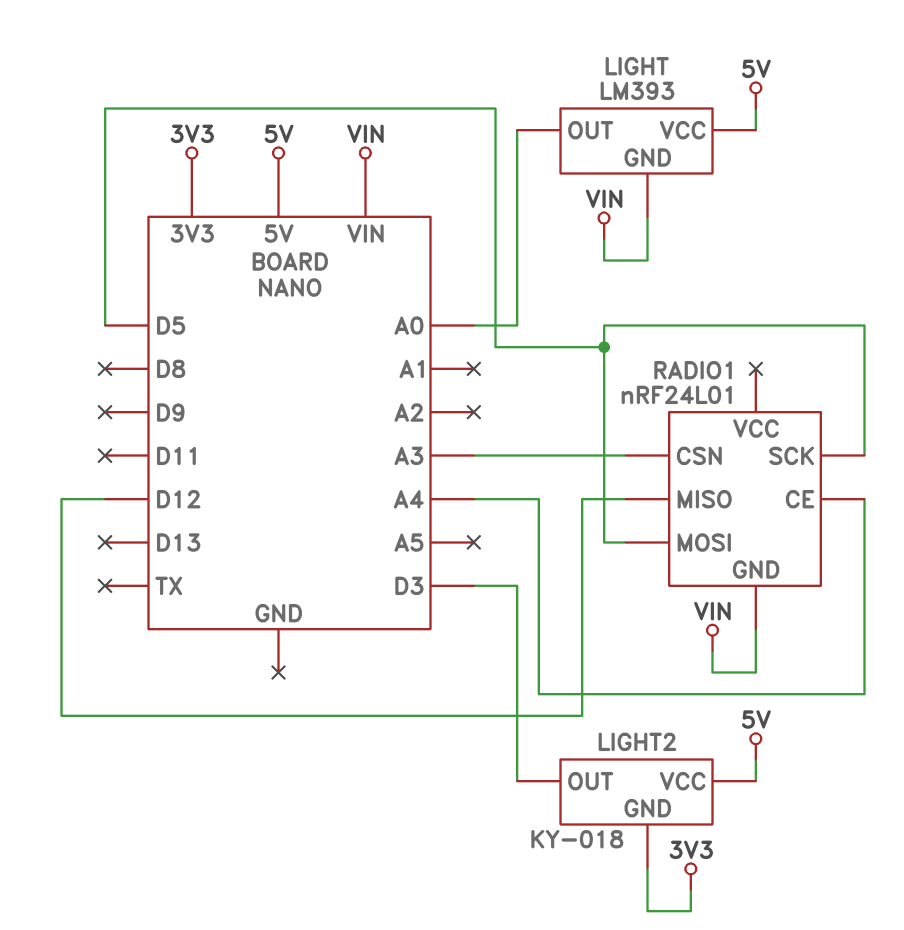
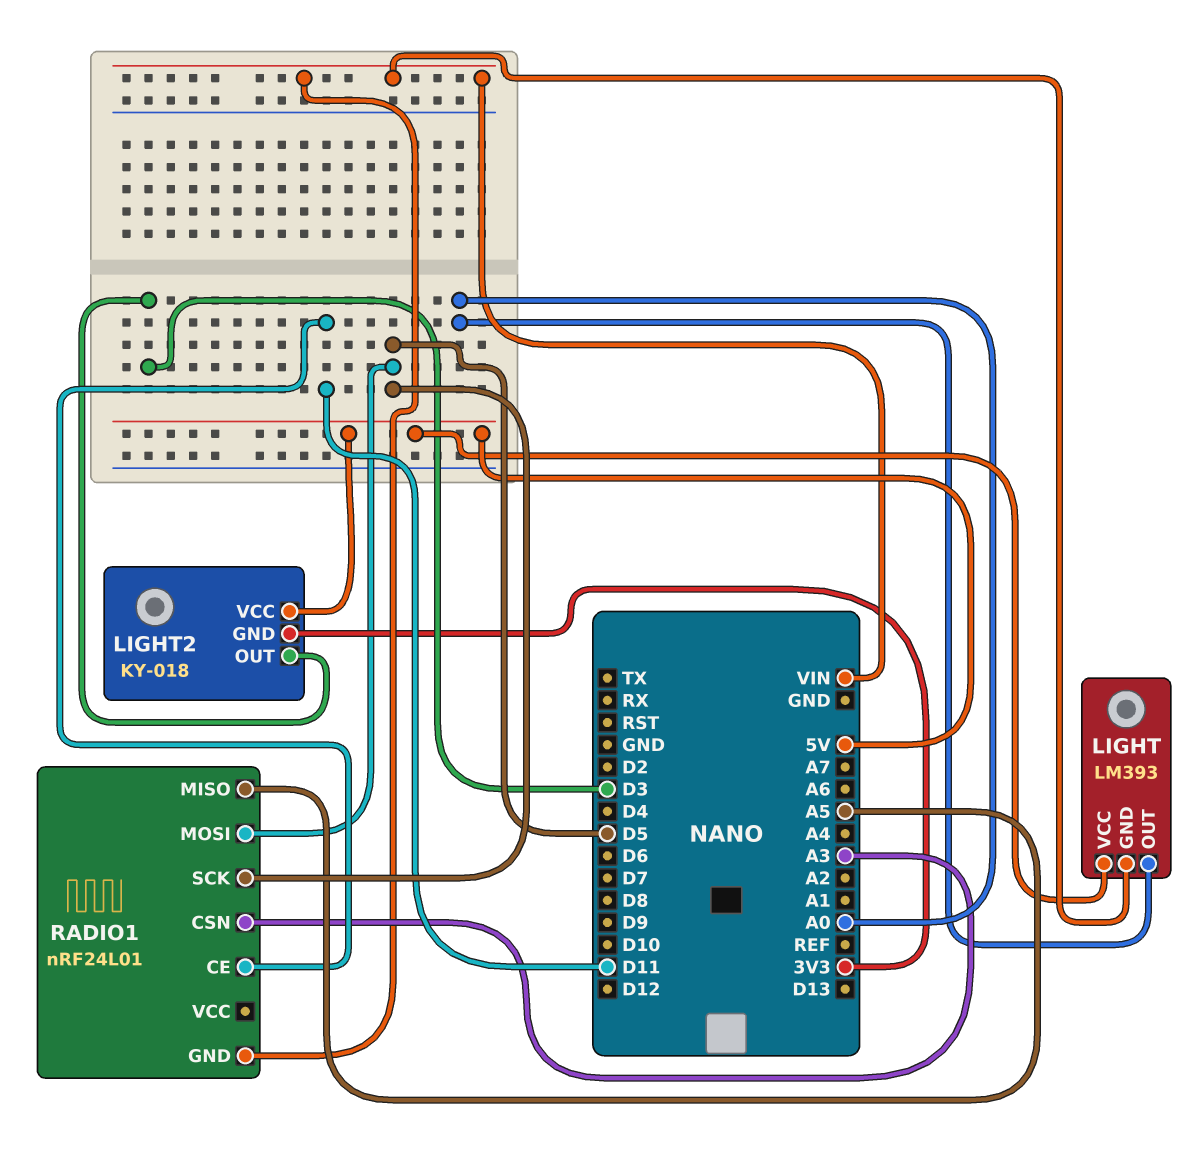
RADIO1 pin CE: A4 -> D11
RADIO1 pin MISO: D12 -> A5

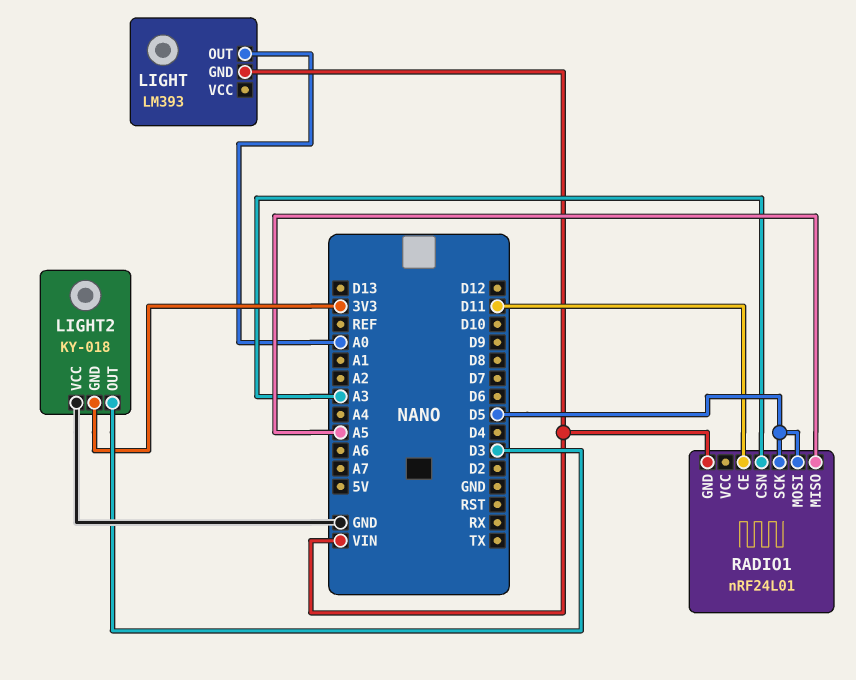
LIGHT pin VCC: 5V -> none
LIGHT2 pin VCC: 5V -> GND

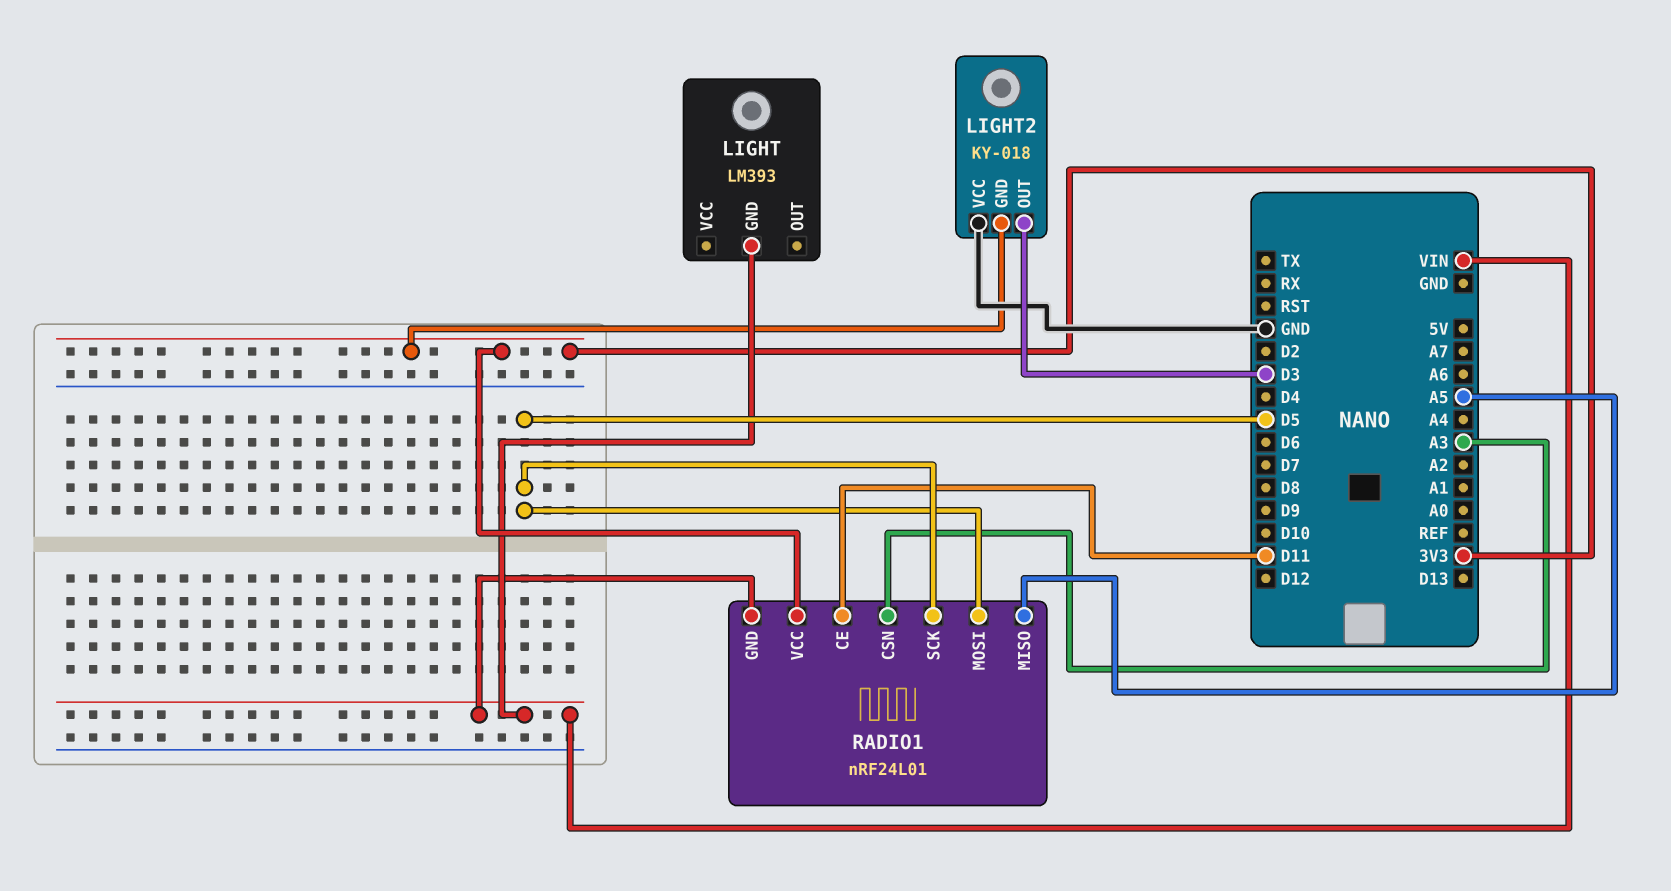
LIGHT pin OUT: A0 -> none
RADIO1 pin VCC: none -> 3V3

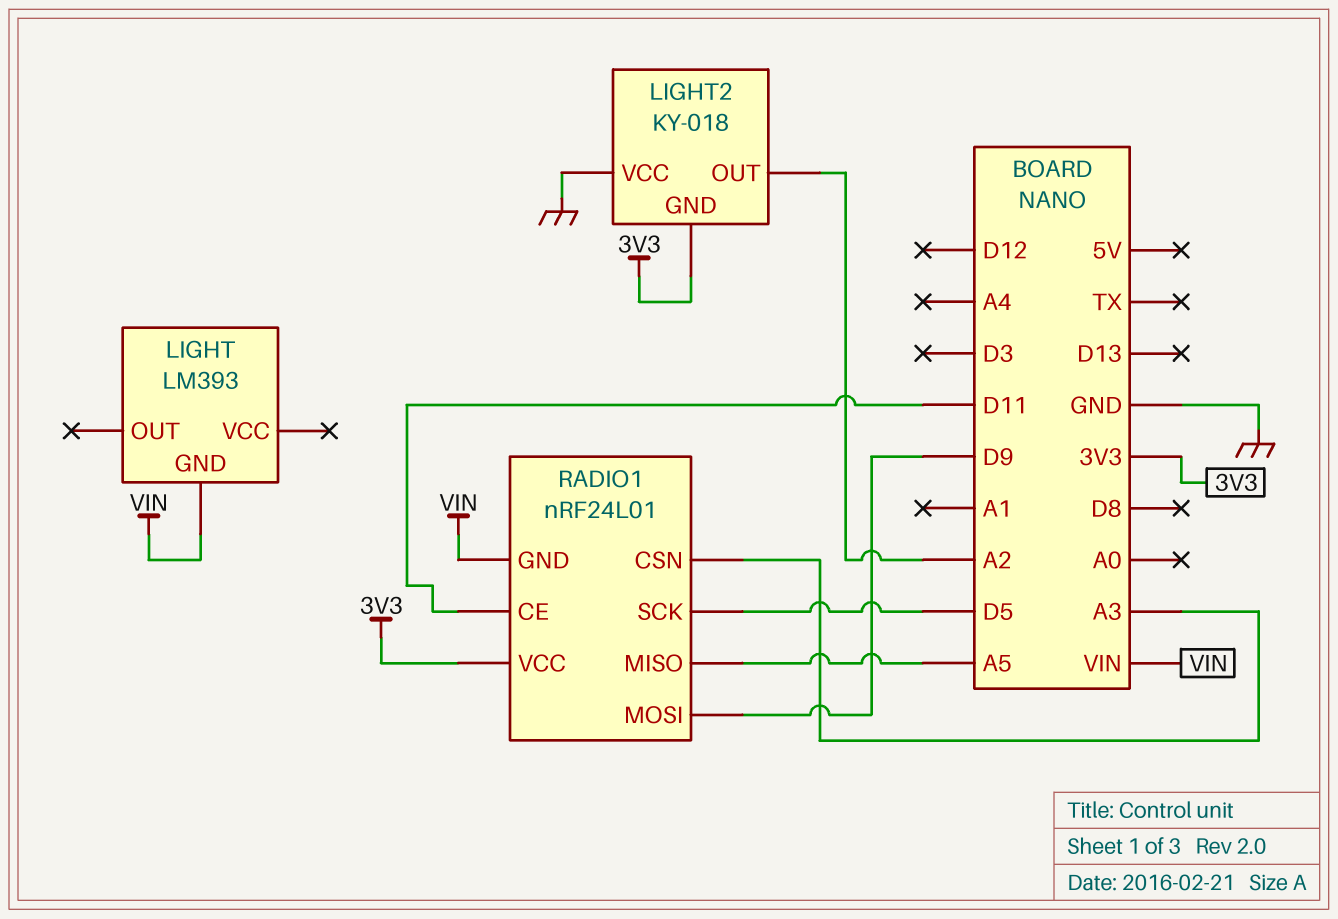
LIGHT2 pin OUT: D3 -> A2
RADIO1 pin MOSI: D5 -> D9

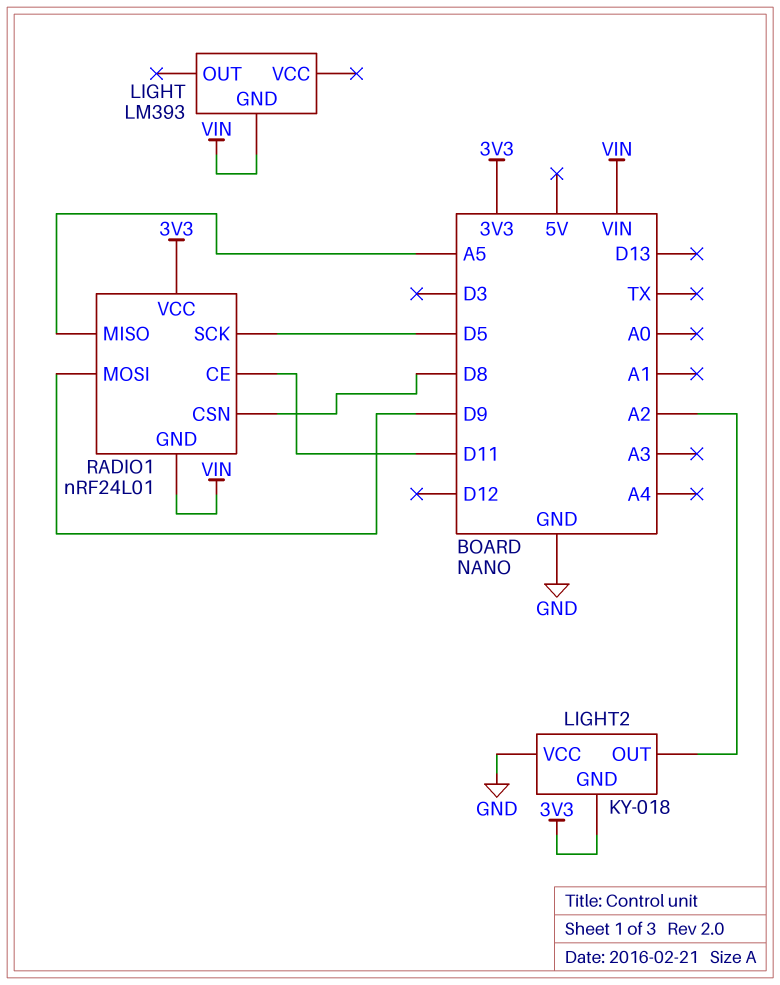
RADIO1 pin CSN: A3 -> D8

